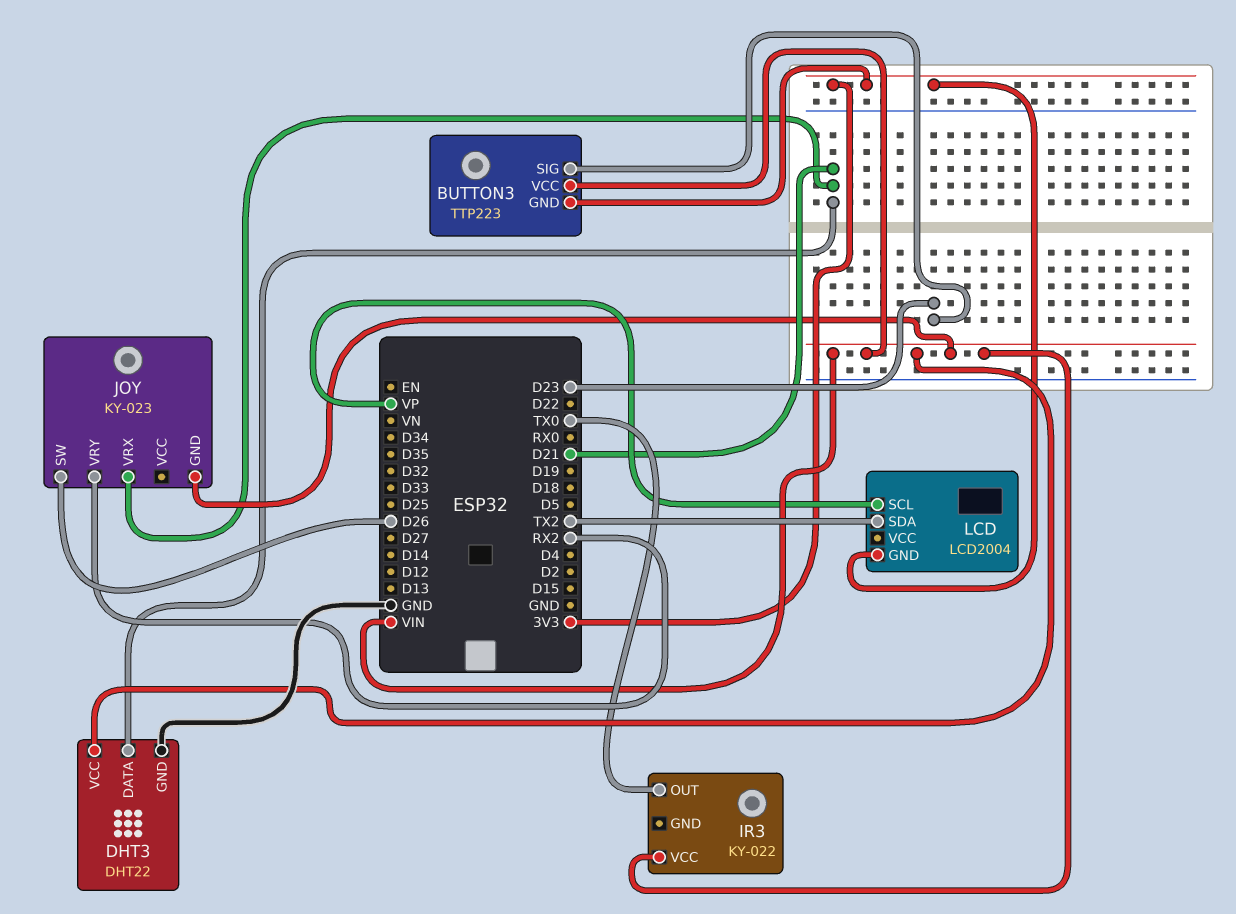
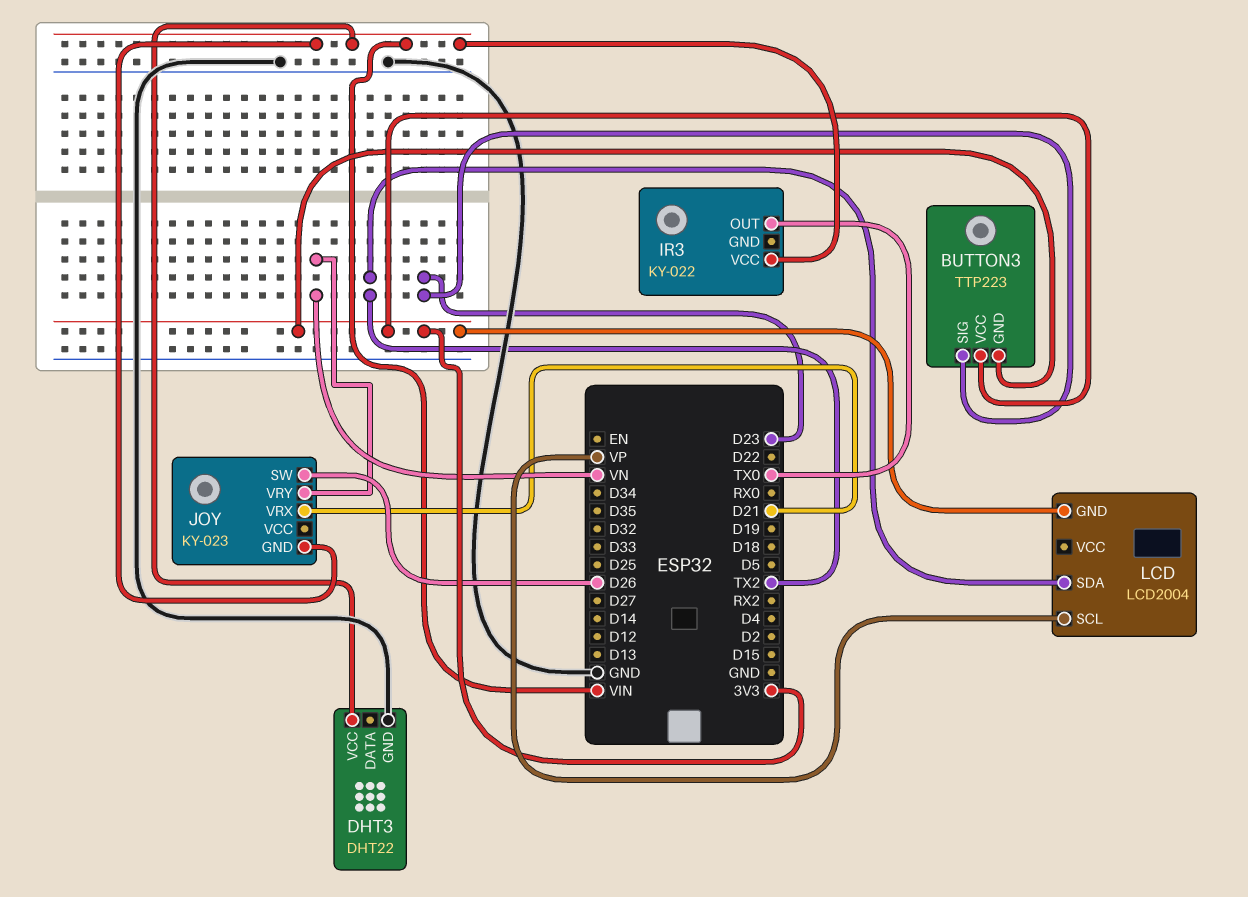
BUTTON3 pin VCC: VIN -> 3V3
DHT3 pin DATA: D21 -> none
JOY pin VRY: RX2 -> VN

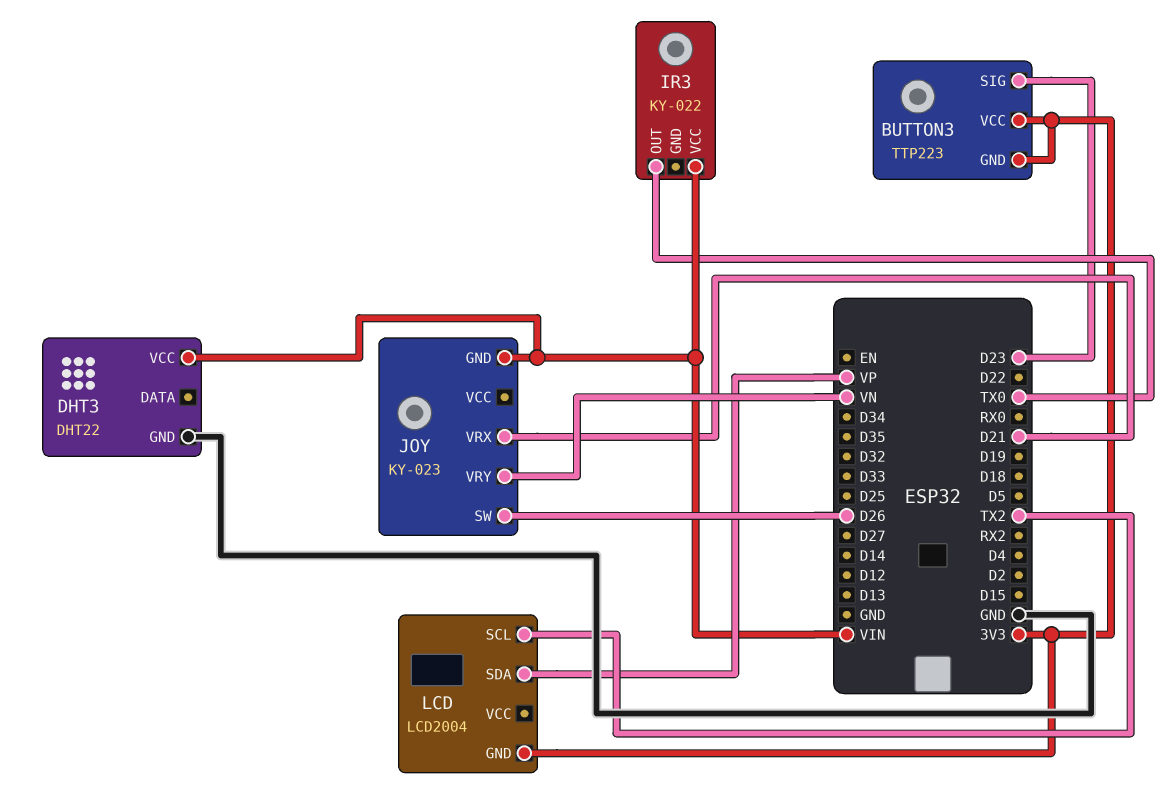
LCD pin SCL: VP -> TX2
LCD pin SDA: TX2 -> VP

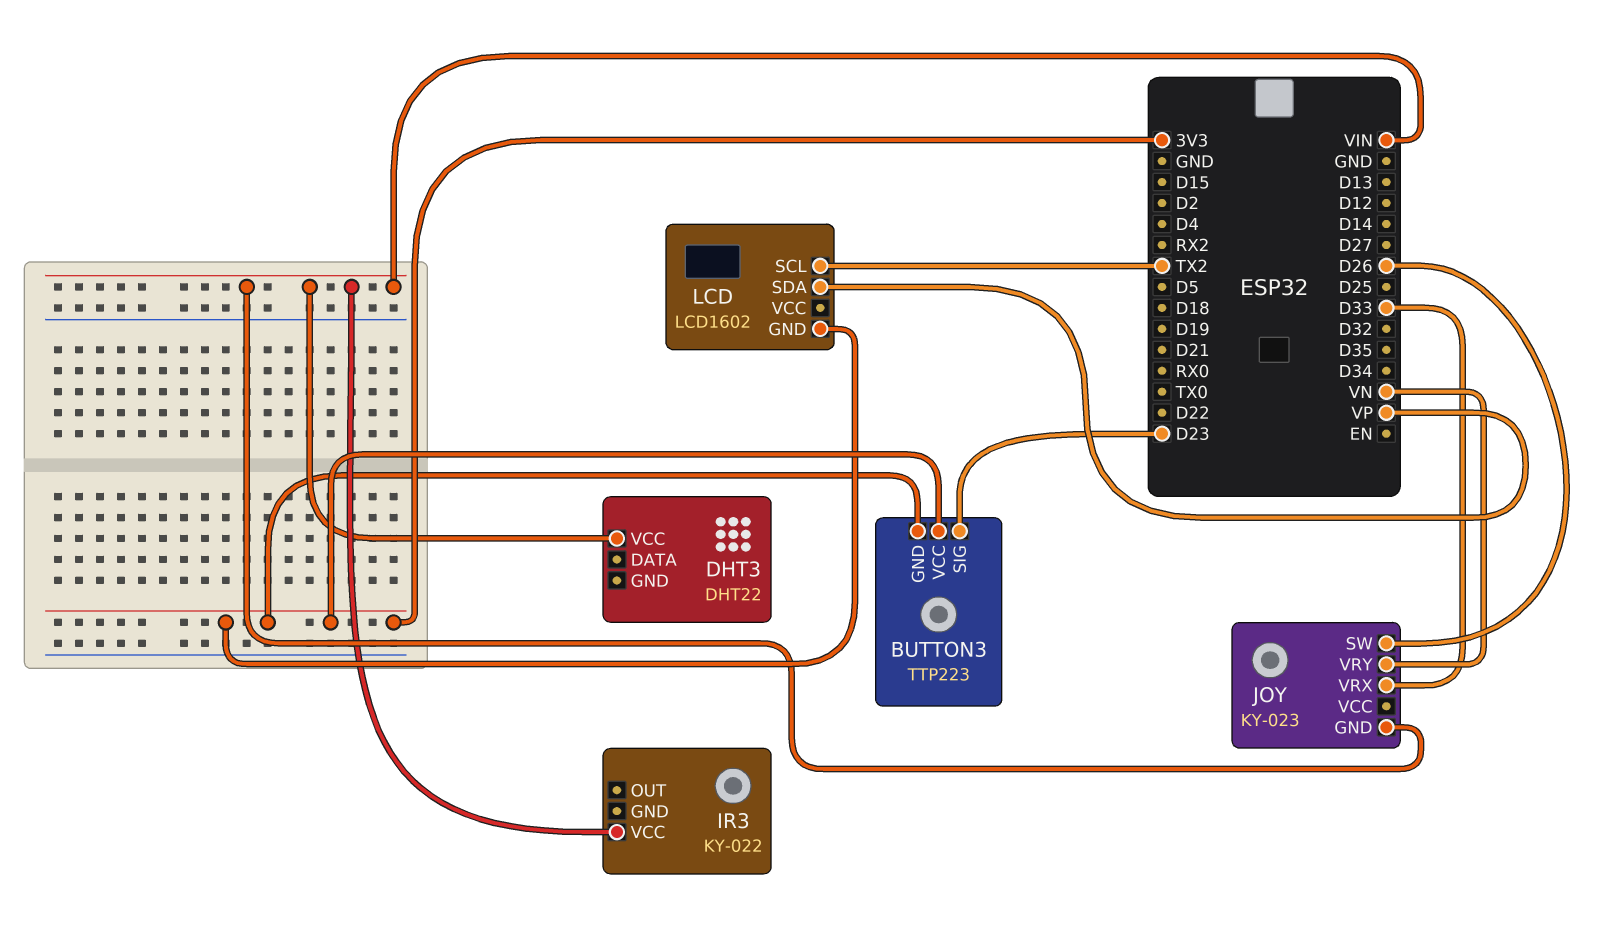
DHT3 pin GND: GND -> none
IR3 pin OUT: TX0 -> none
JOY pin VRX: D21 -> D33
LCD: LCD2004 -> LCD1602

